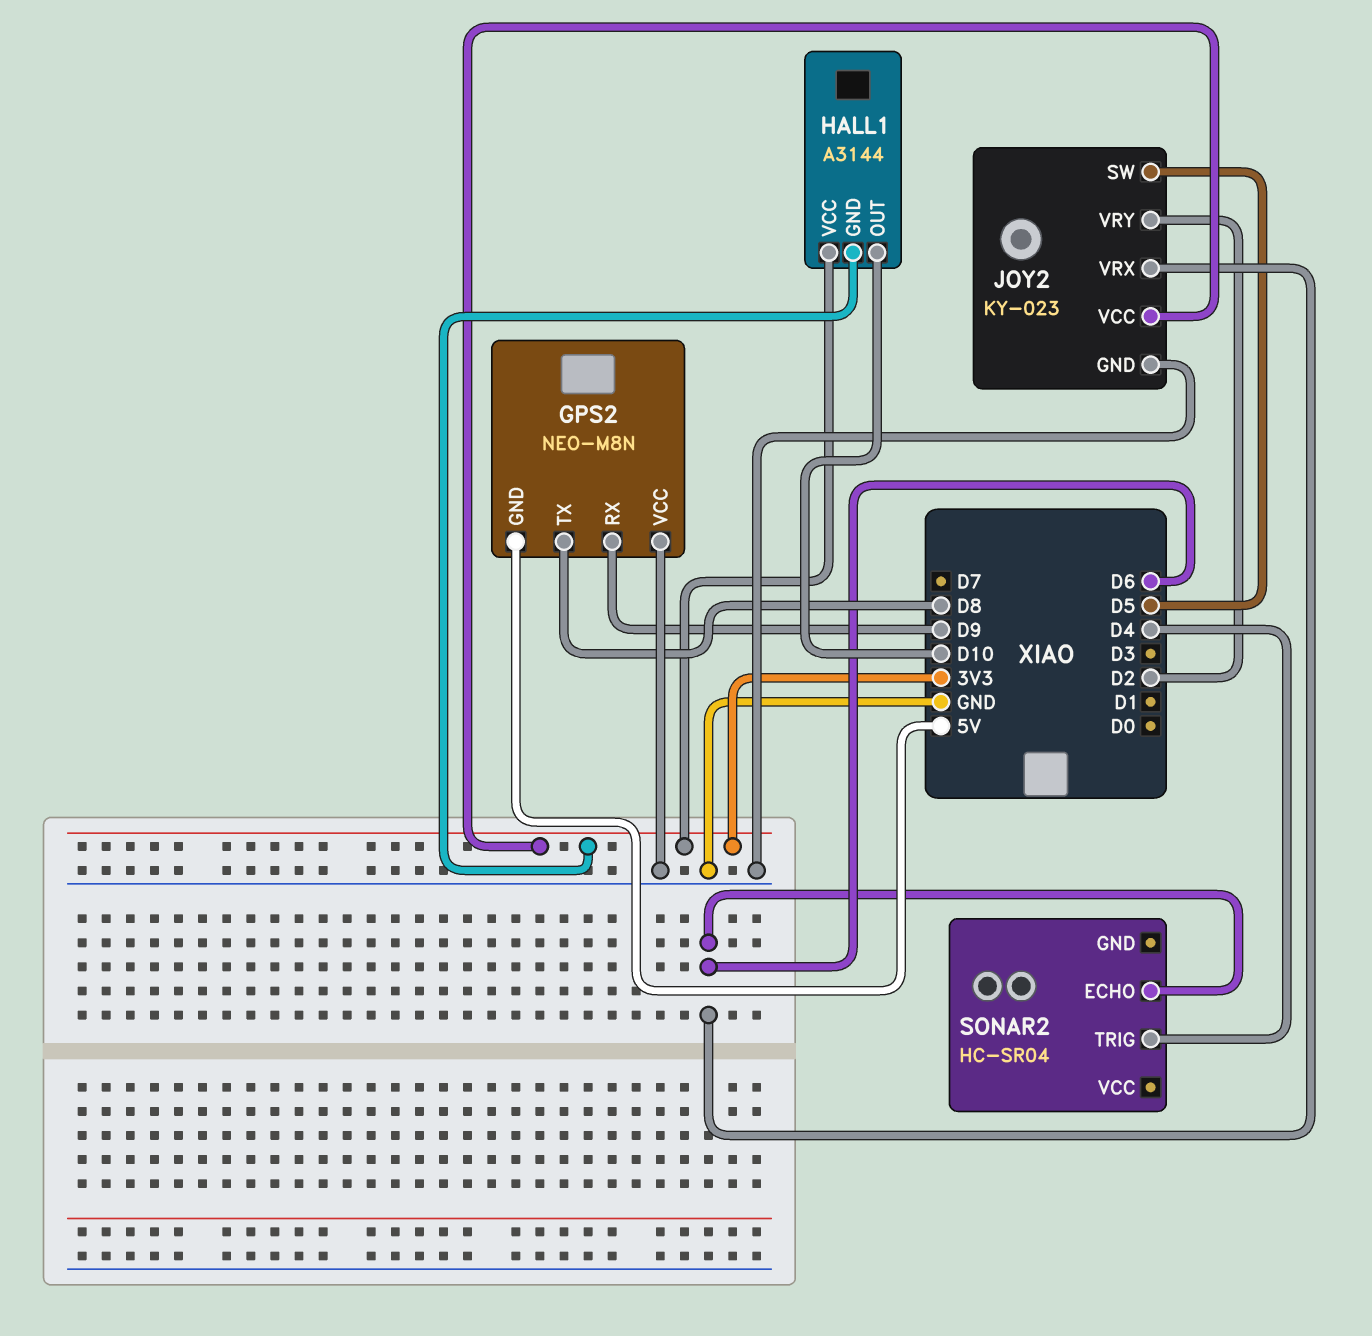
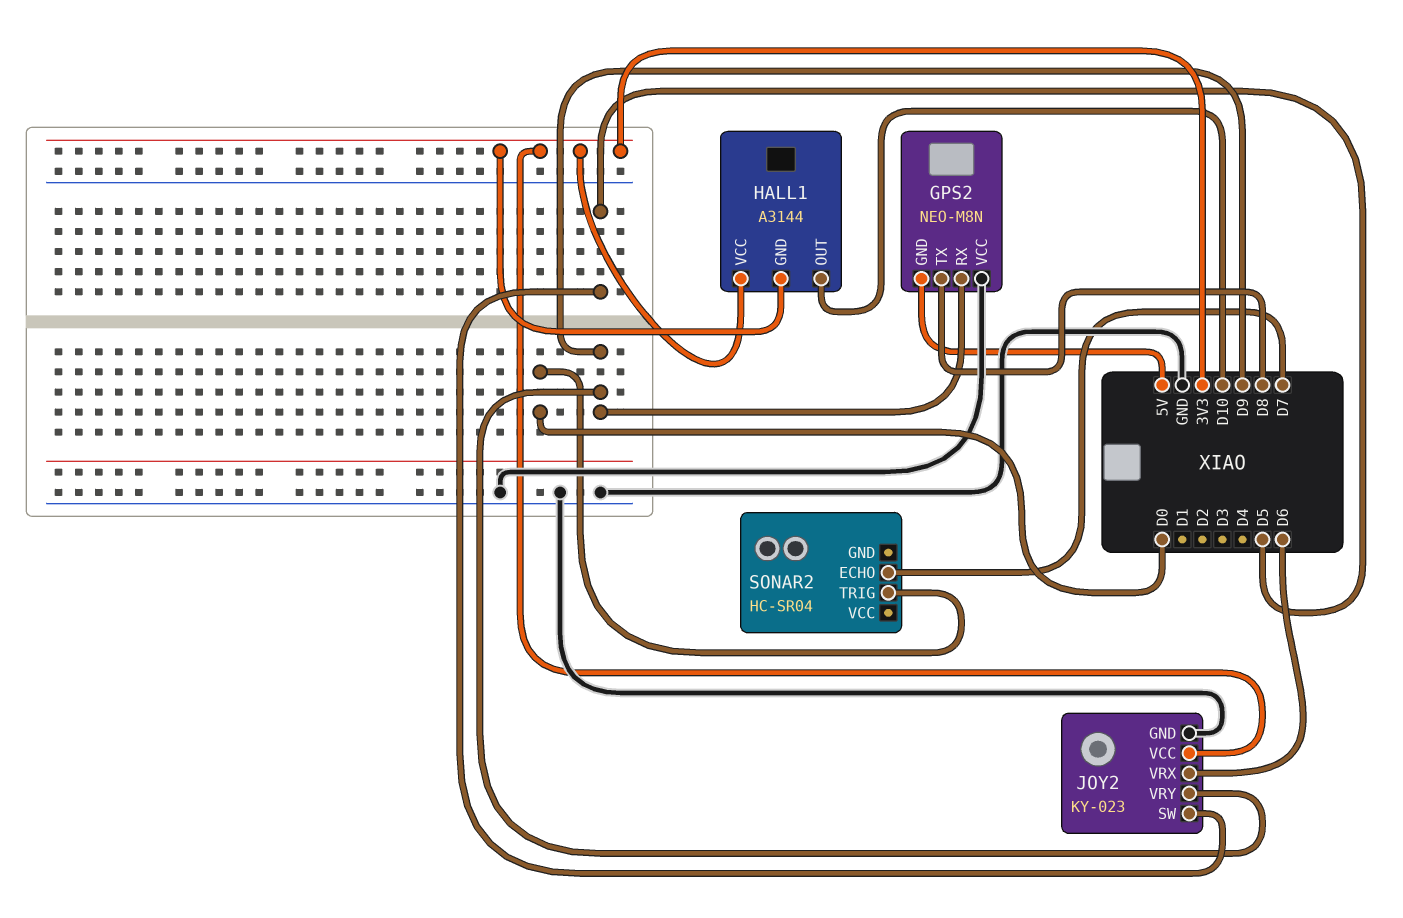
JOY2 pin VRY: D2 -> D9
SONAR2 pin ECHO: D6 -> D7
SONAR2 pin TRIG: D4 -> D0

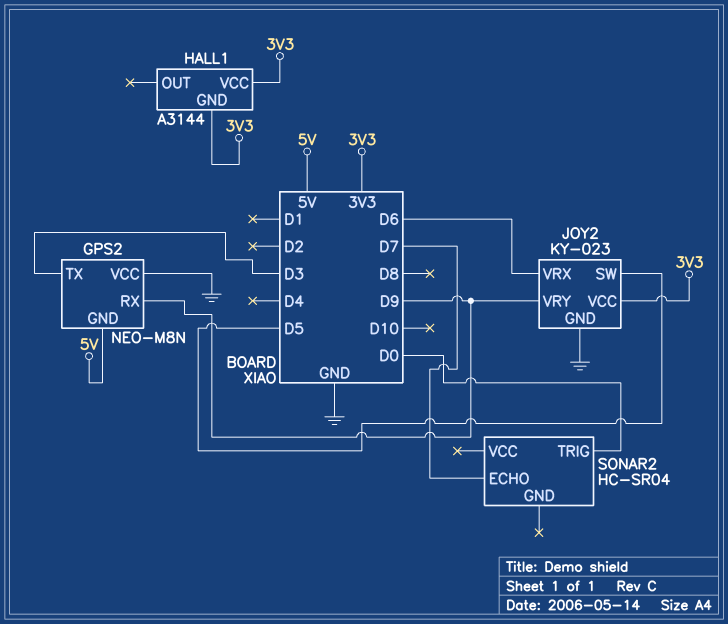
GPS2 pin TX: D8 -> D3
HALL1 pin OUT: D10 -> none

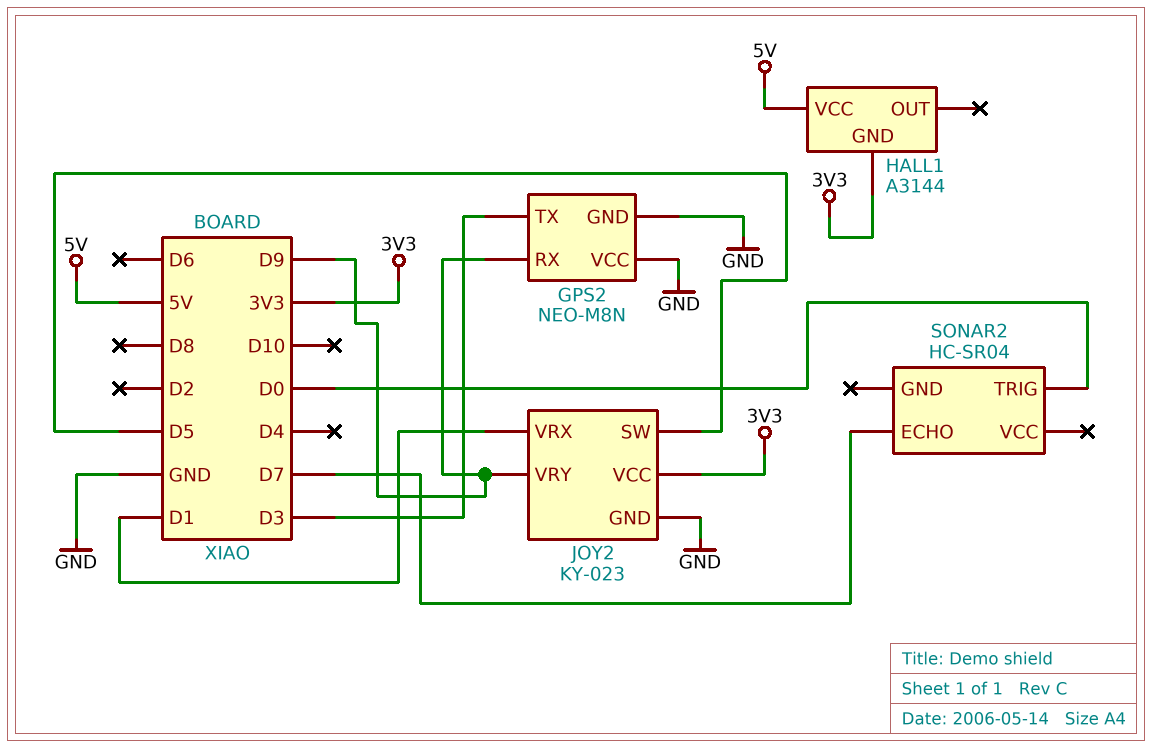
GPS2 pin GND: 5V -> GND
HALL1 pin VCC: 3V3 -> 5V
JOY2 pin VRX: D6 -> D1

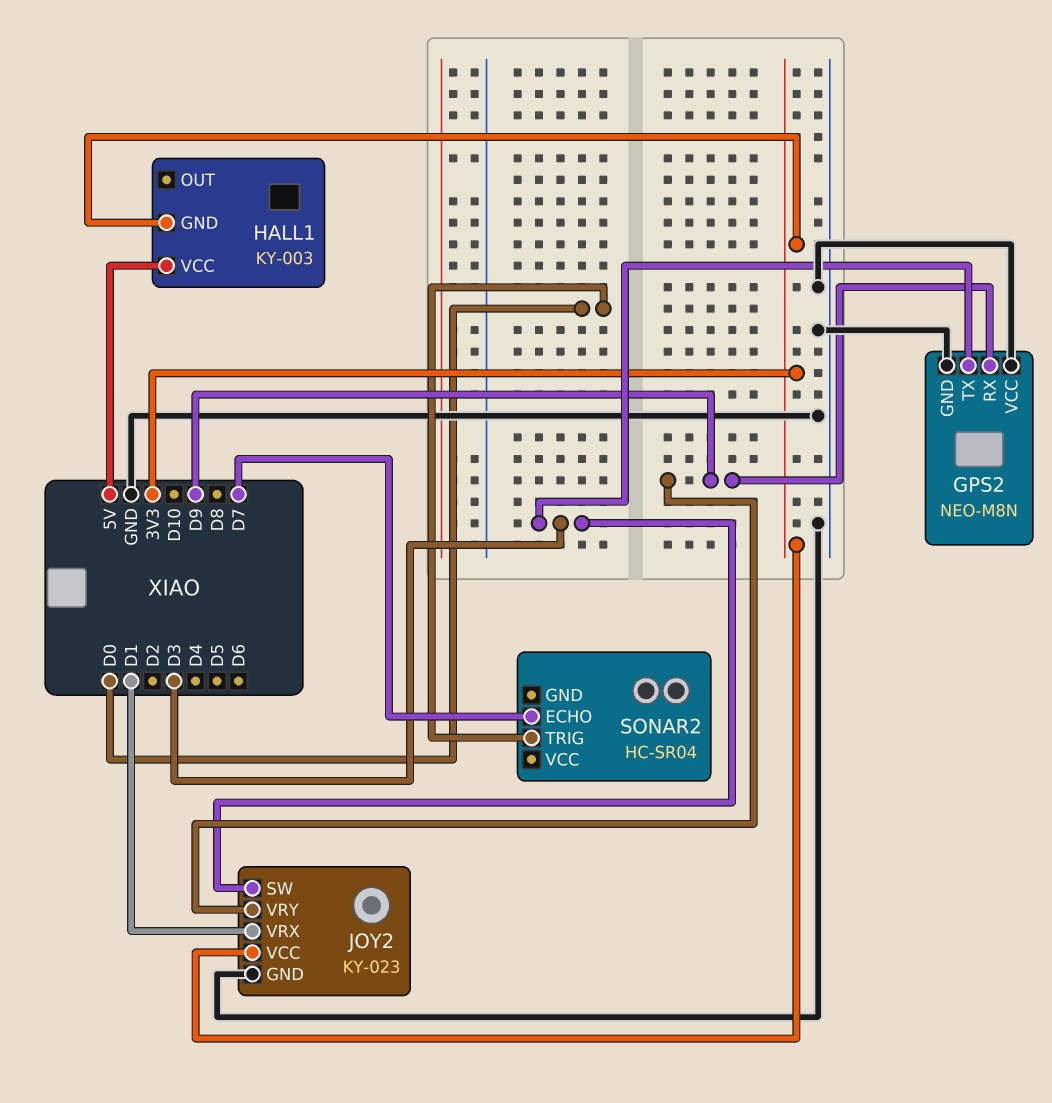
HALL1: A3144 -> KY-003
JOY2 pin SW: D5 -> D3

